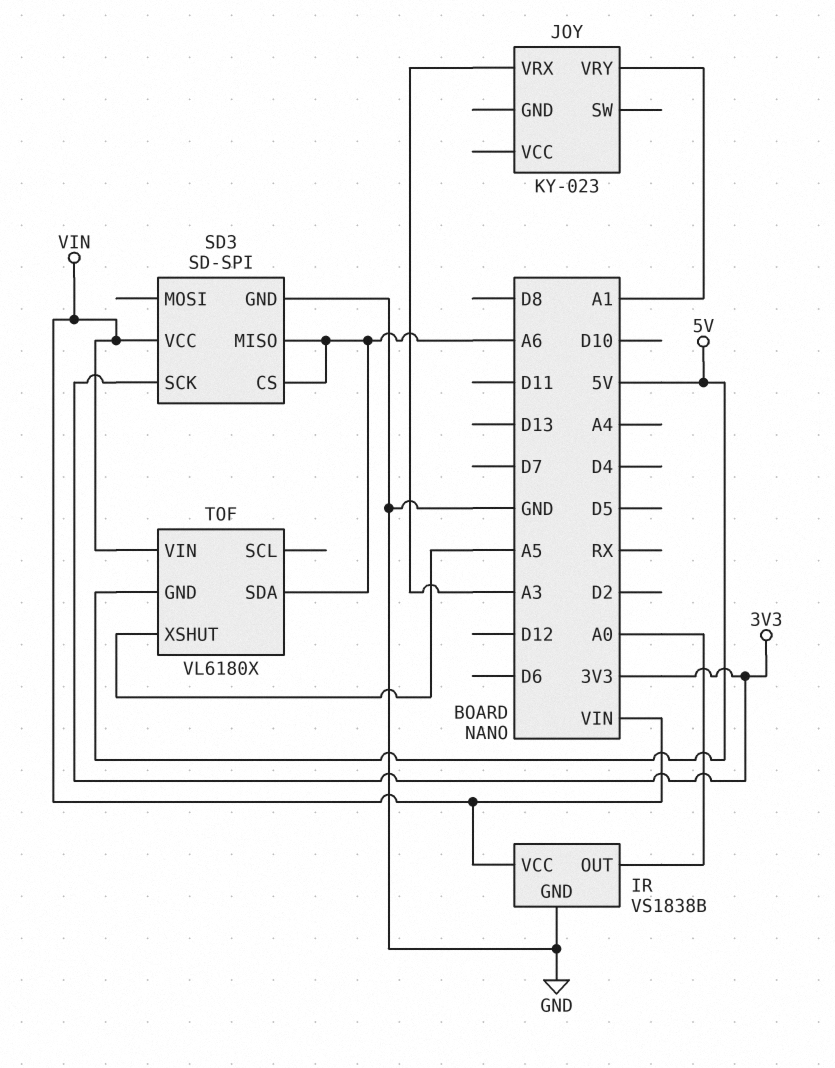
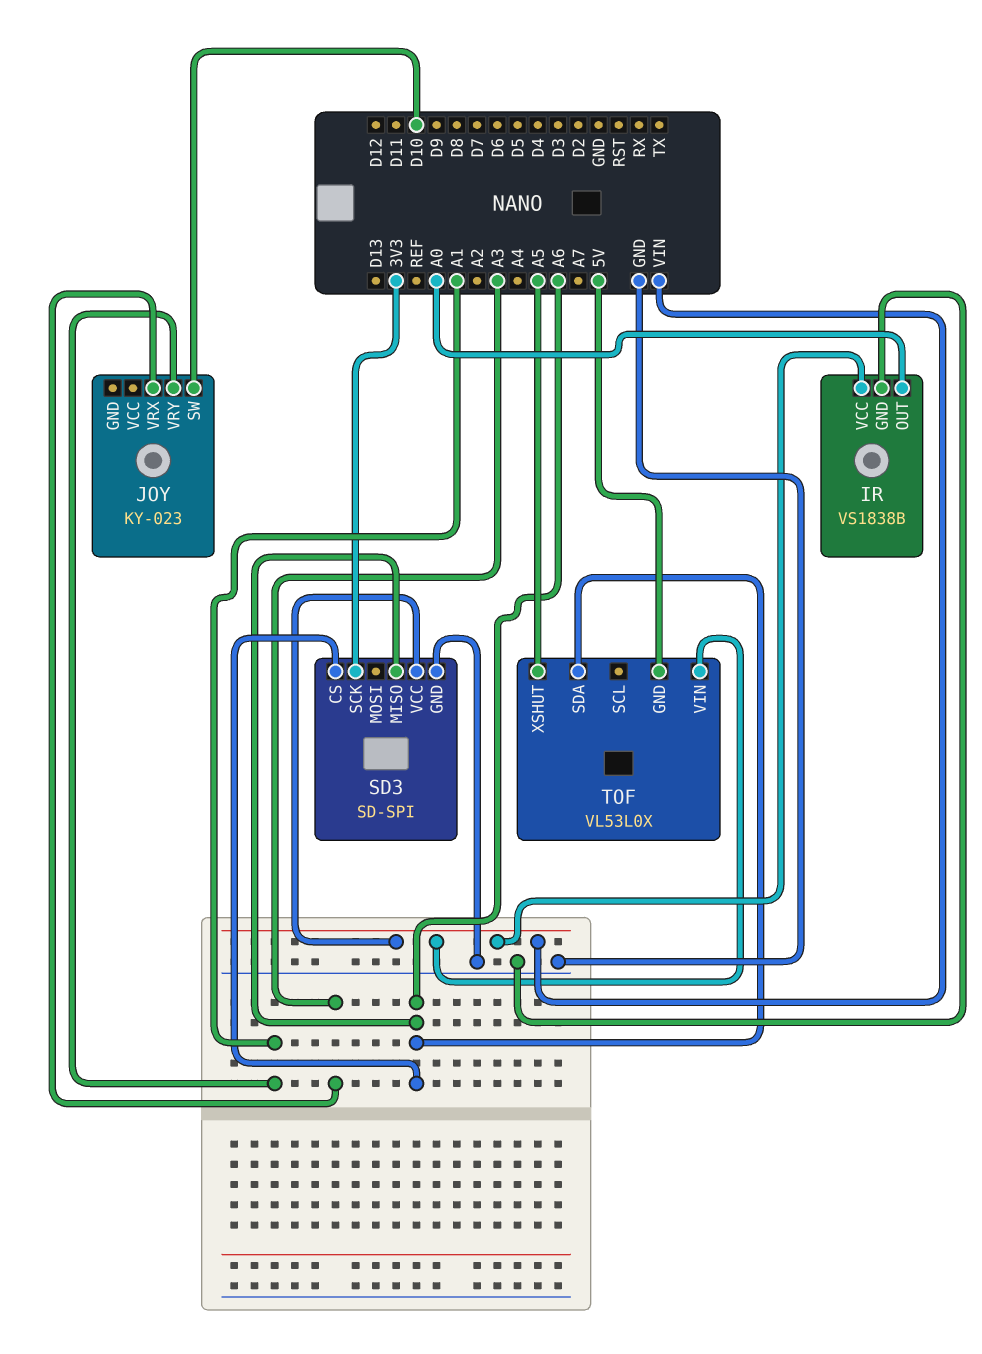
JOY pin SW: none -> D10
TOF: VL6180X -> VL53L0X

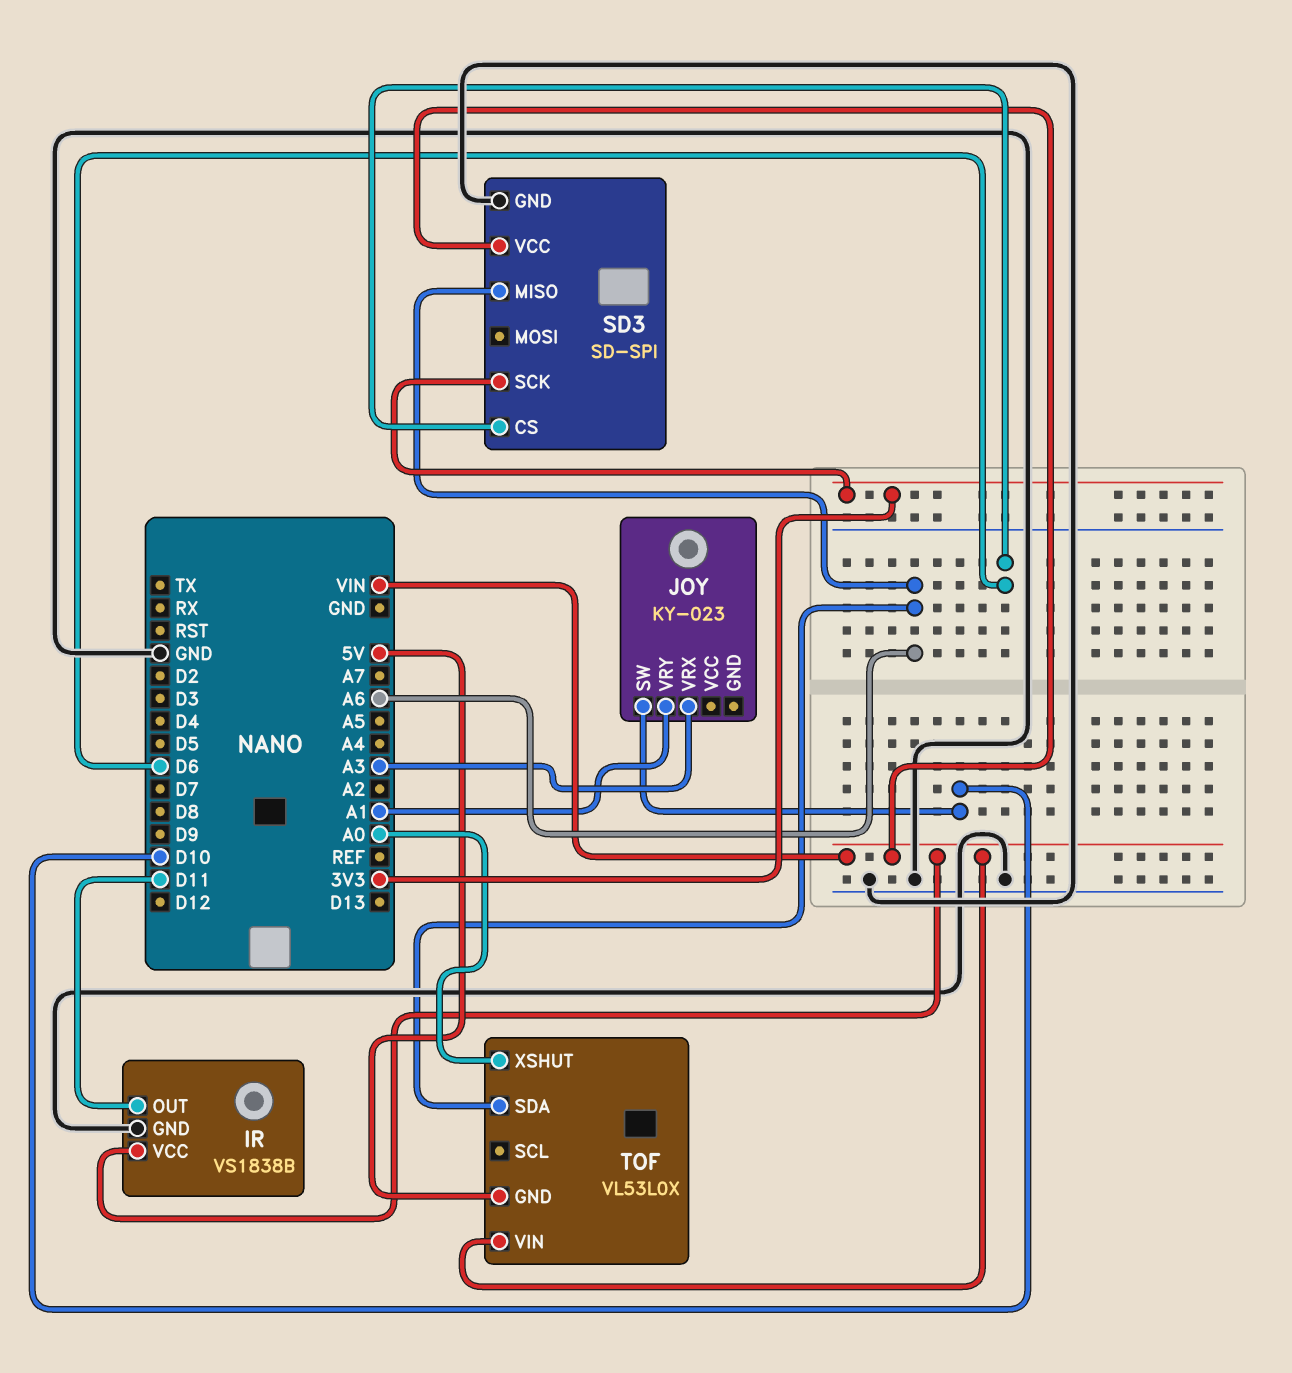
IR pin OUT: A0 -> D11
SD3 pin CS: A6 -> D6
TOF pin XSHUT: A5 -> A0

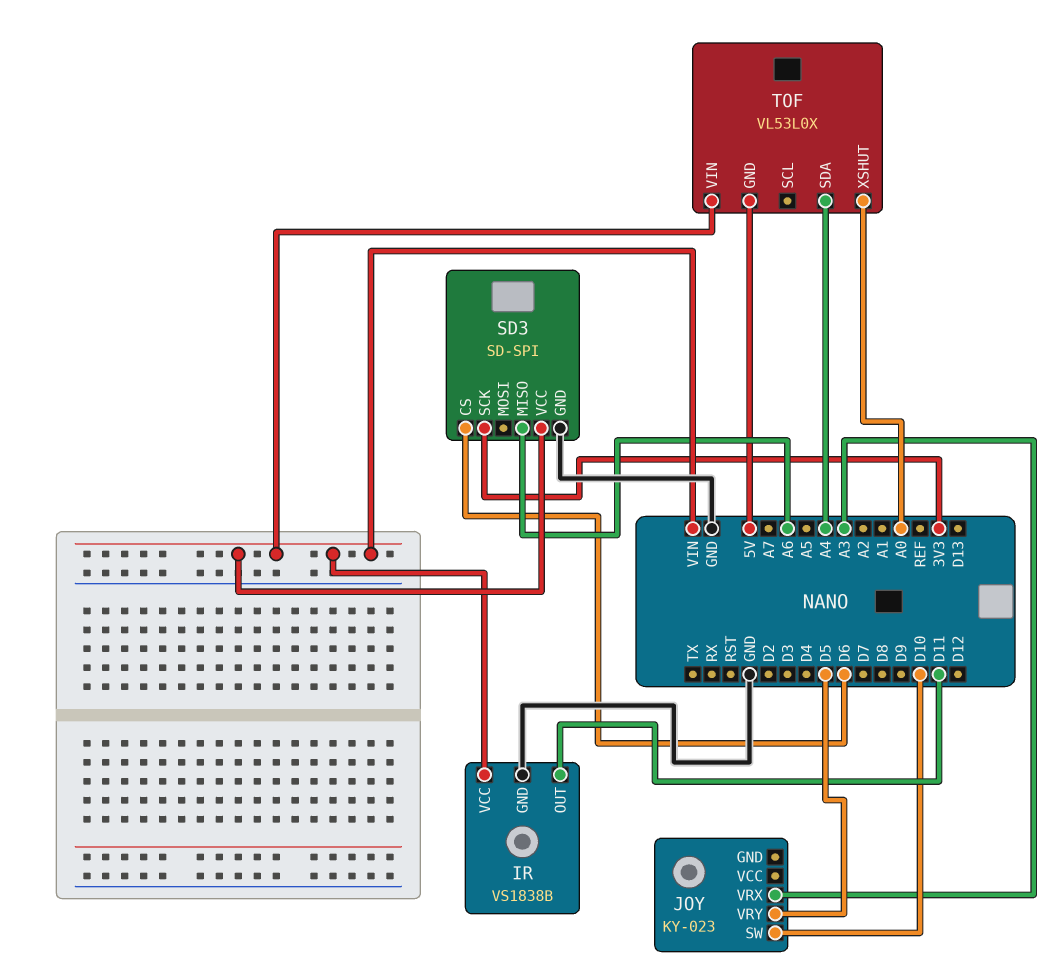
JOY pin VRY: A1 -> D5
TOF pin SDA: A6 -> A4

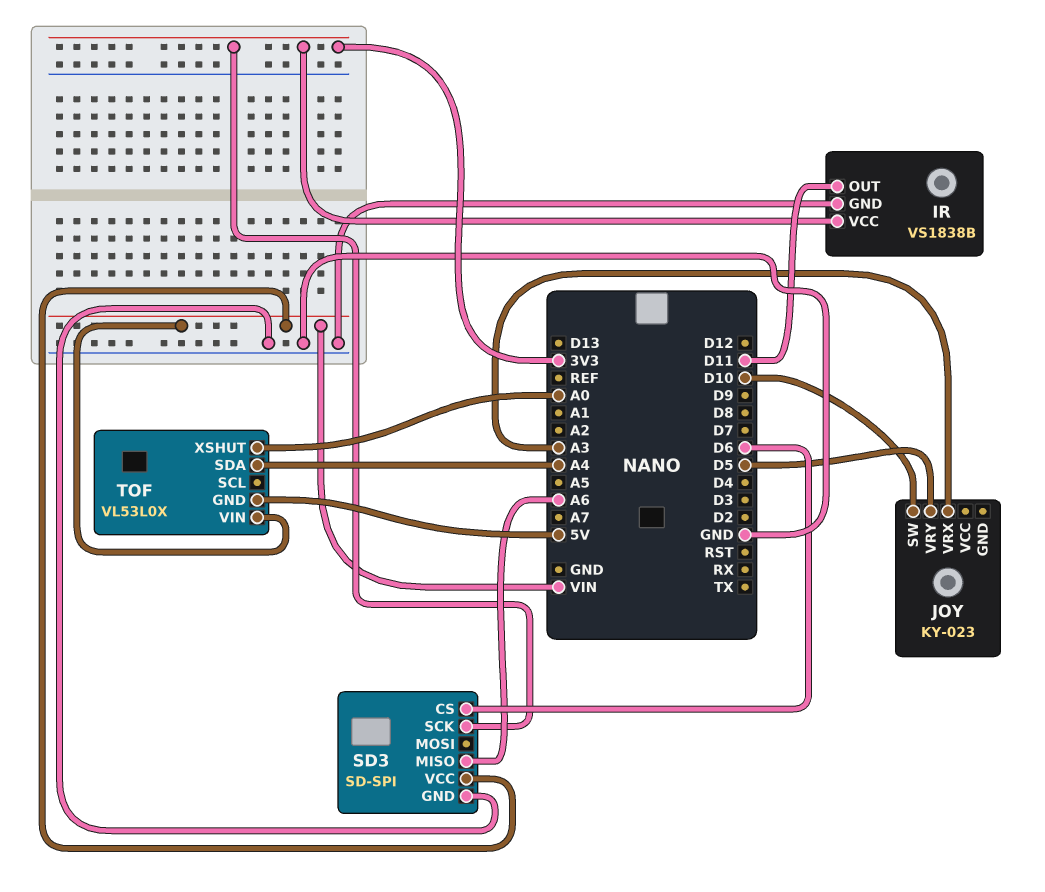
IR pin VCC: VIN -> 3V3

